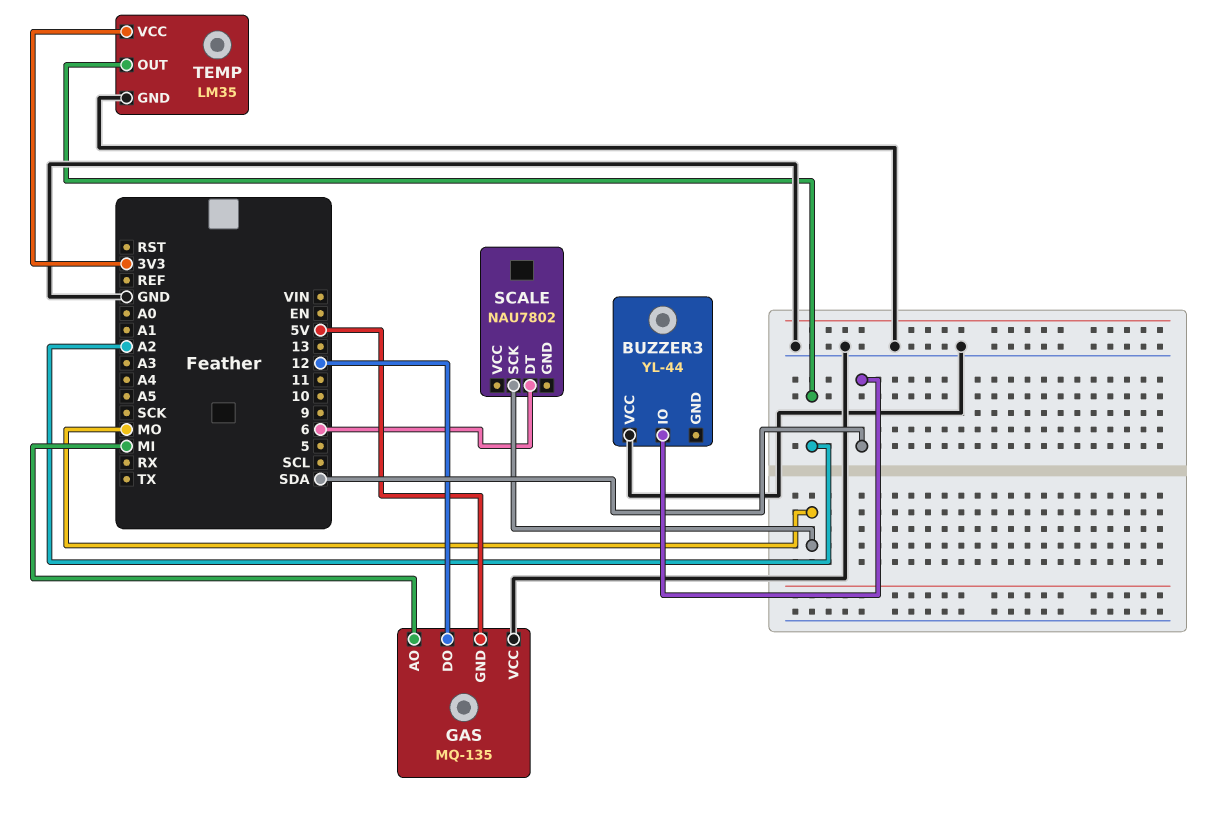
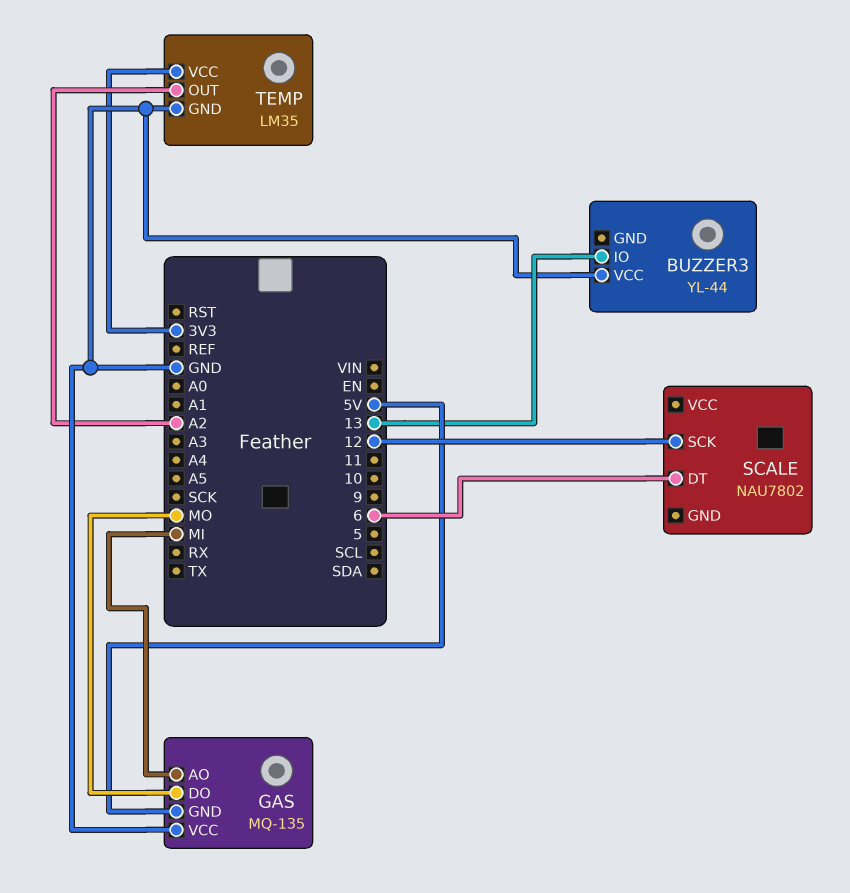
BUZZER3 pin IO: SDA -> 13
GAS pin DO: 12 -> MO
SCALE pin SCK: MO -> 12

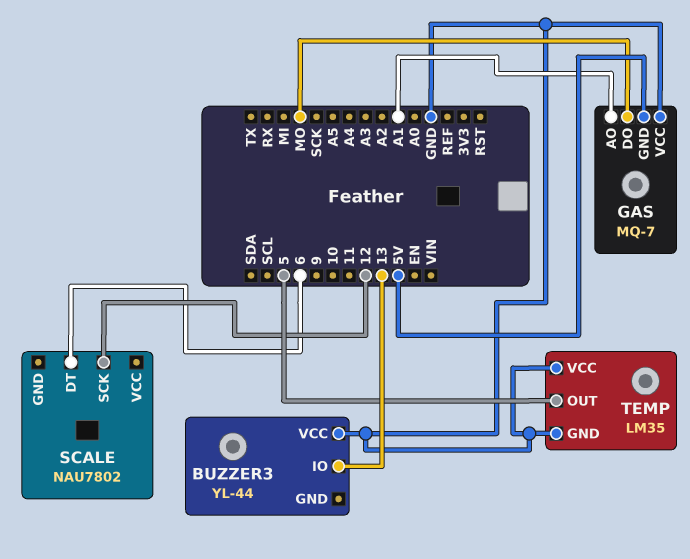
GAS: MQ-135 -> MQ-7
GAS pin AO: MI -> A1
TEMP pin OUT: A2 -> 5
TEMP pin VCC: 3V3 -> GND

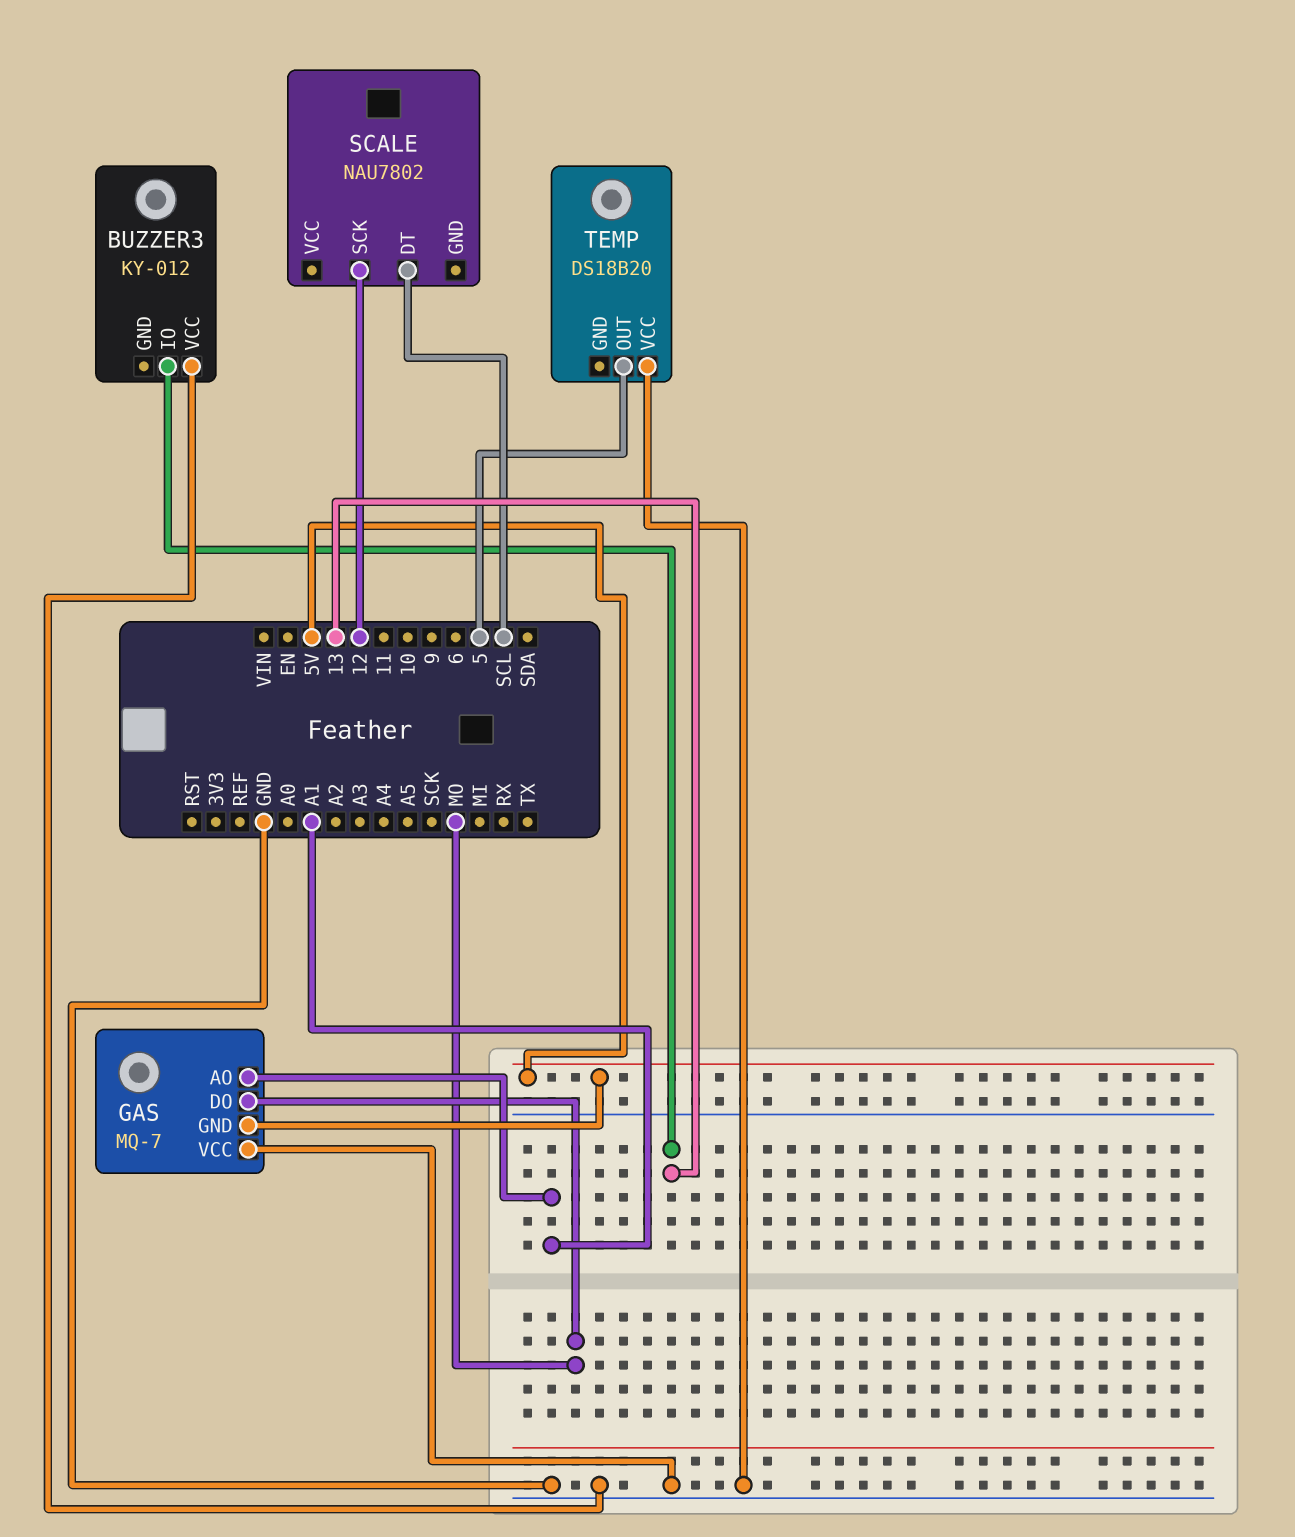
BUZZER3: YL-44 -> KY-012
SCALE pin DT: 6 -> SCL
TEMP: LM35 -> DS18B20
TEMP pin GND: GND -> none

